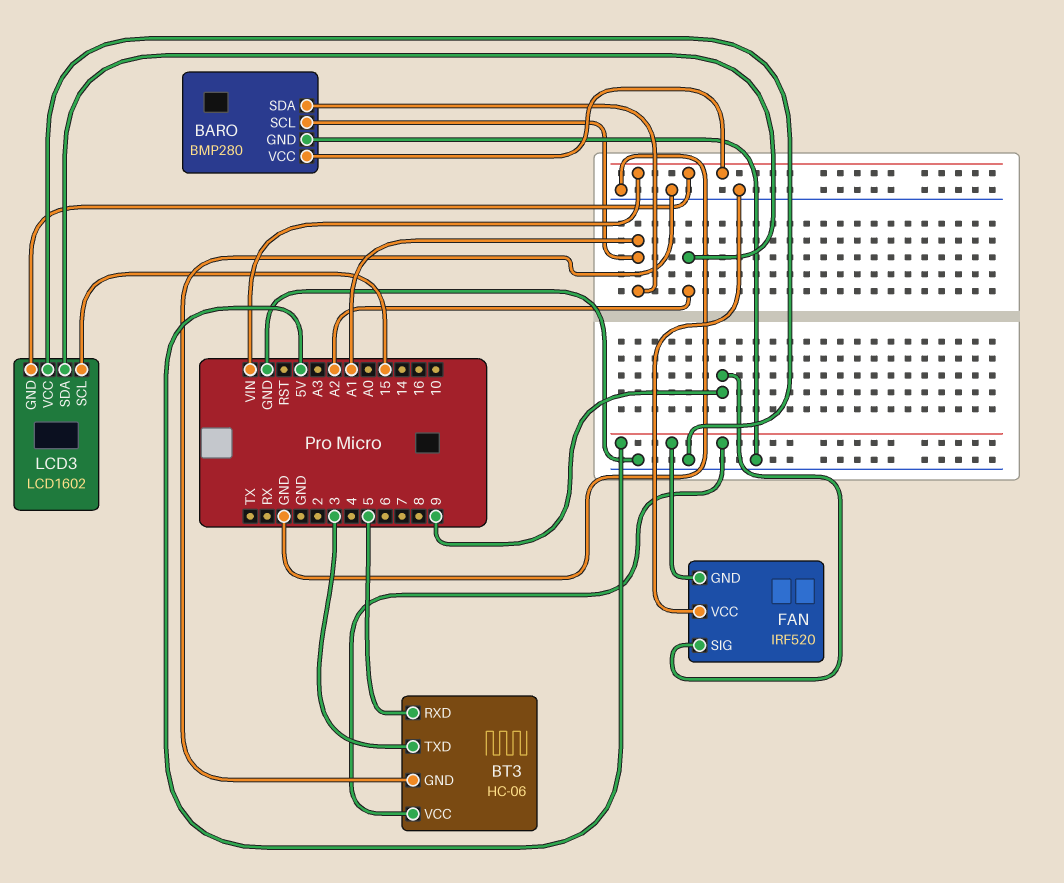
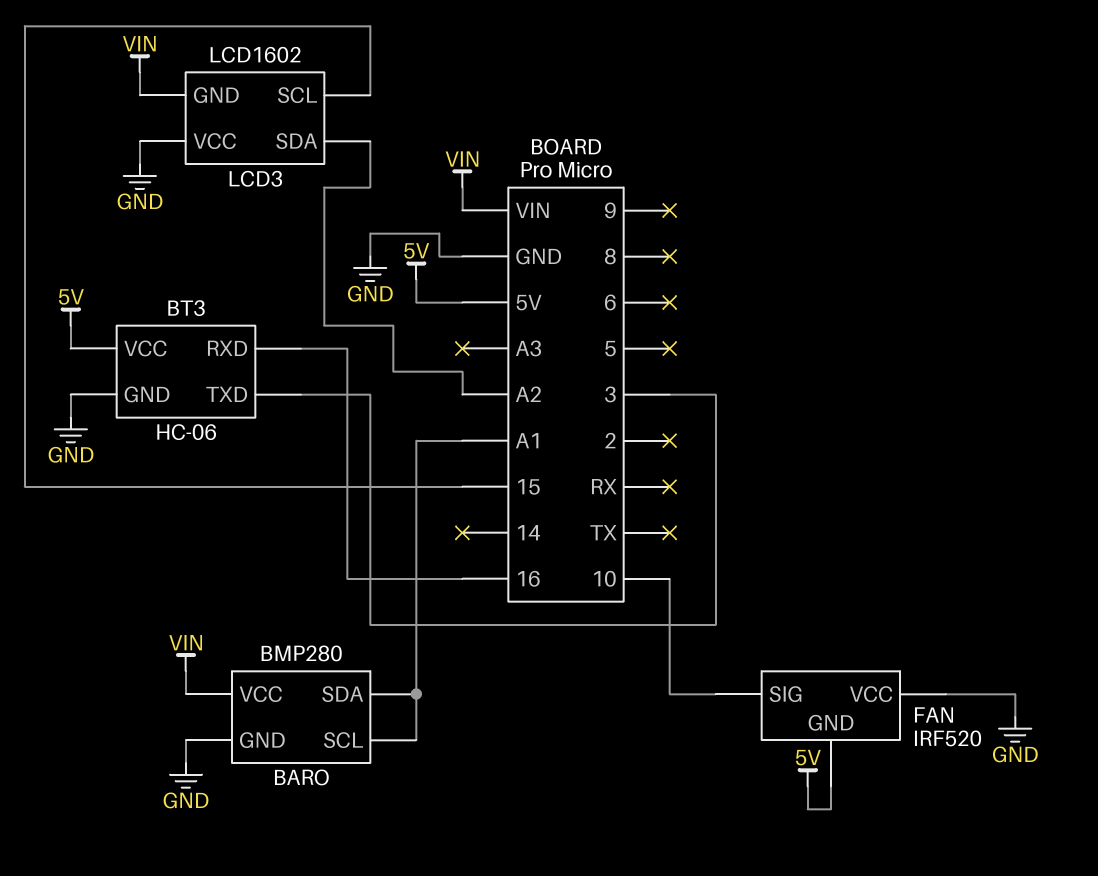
BT3 pin RXD: 5 -> 16
FAN pin SIG: 9 -> 10

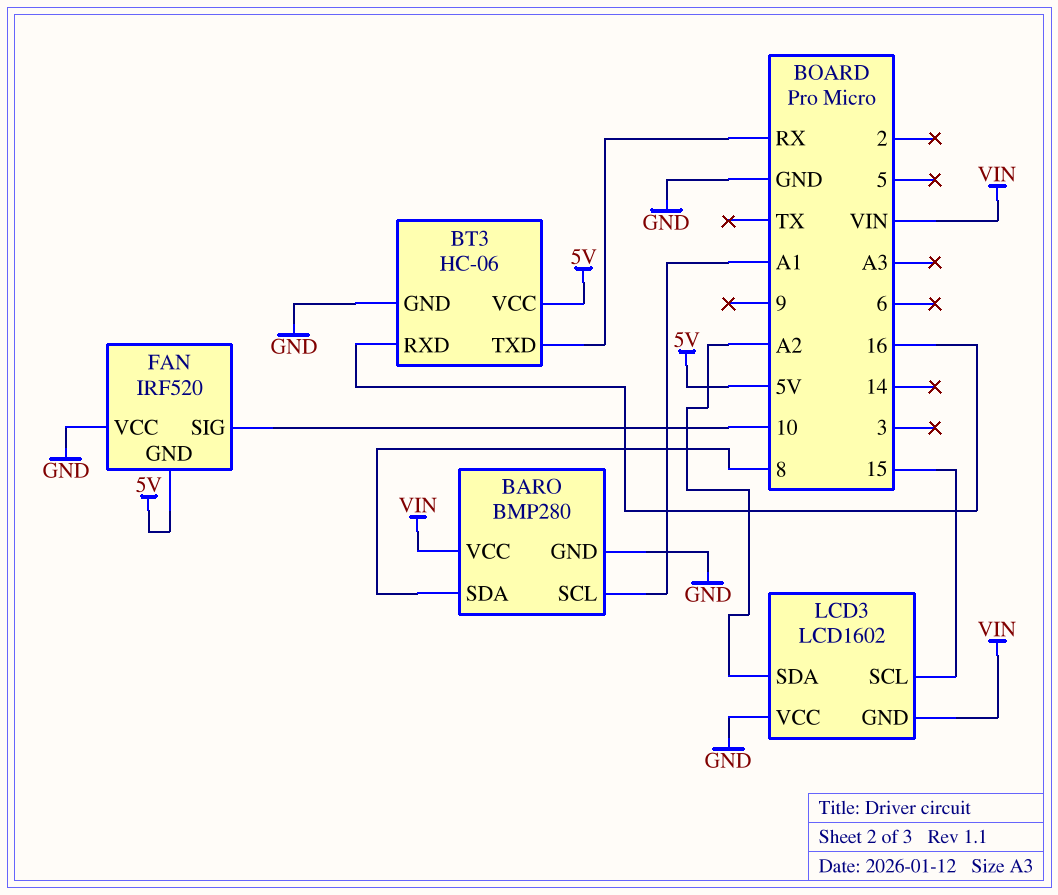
BARO pin SDA: A1 -> 8
BT3 pin TXD: 3 -> RX

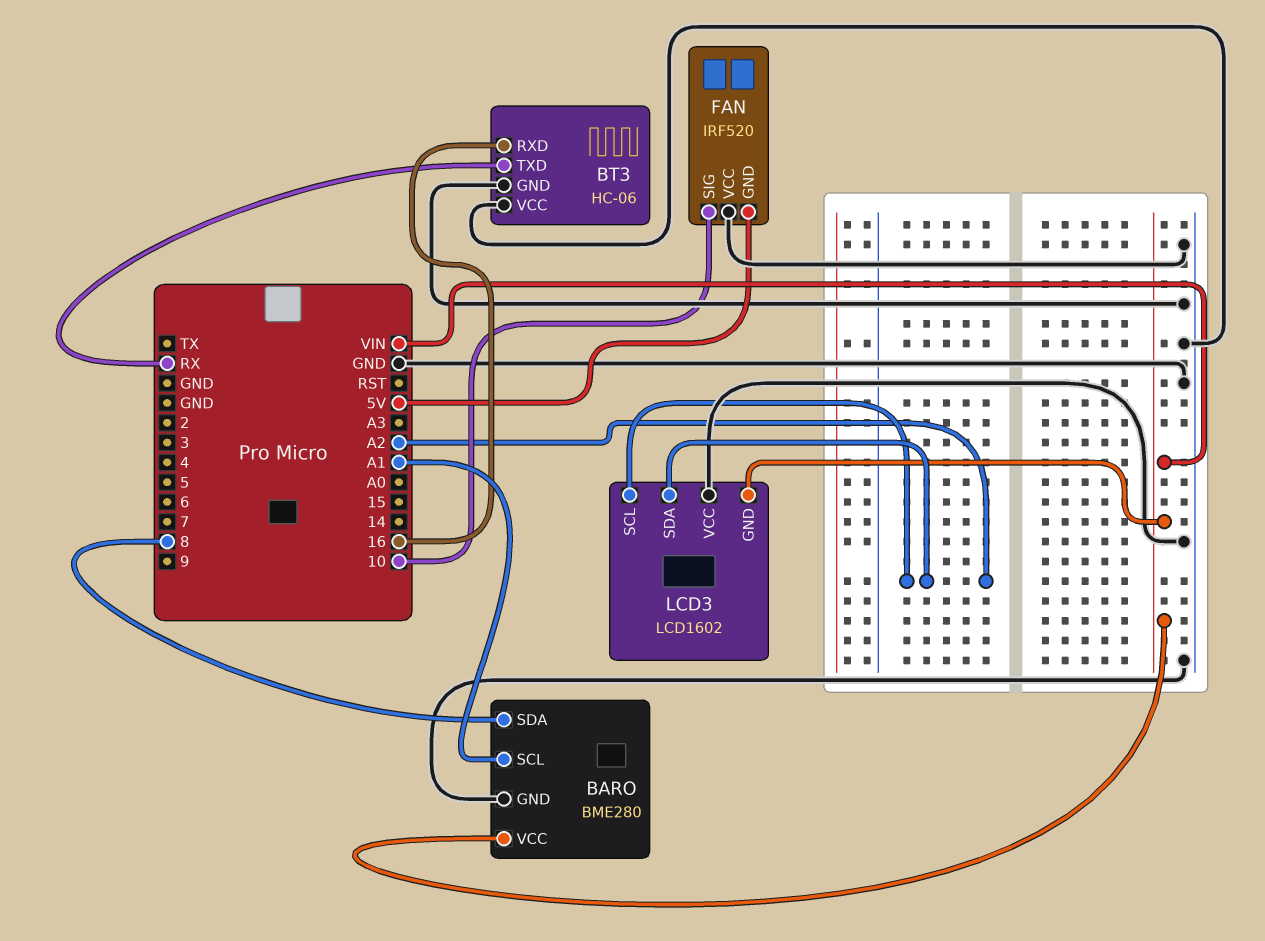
BARO: BMP280 -> BME280
BT3 pin VCC: 5V -> GND
LCD3 pin SCL: 15 -> A2

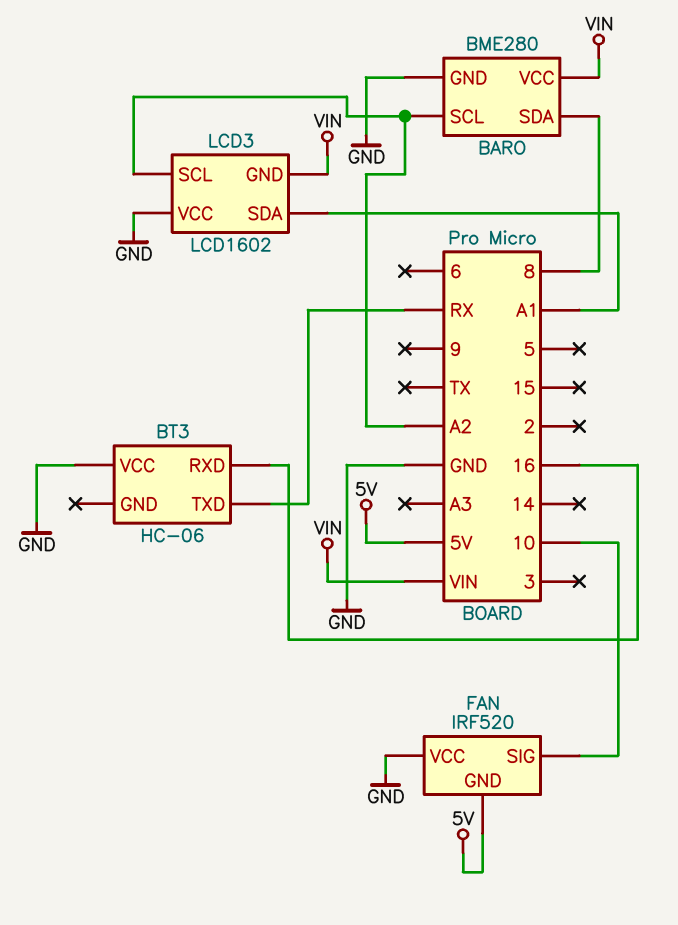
BARO pin SCL: A1 -> A2
BT3 pin GND: GND -> none
LCD3 pin SDA: A2 -> A1

